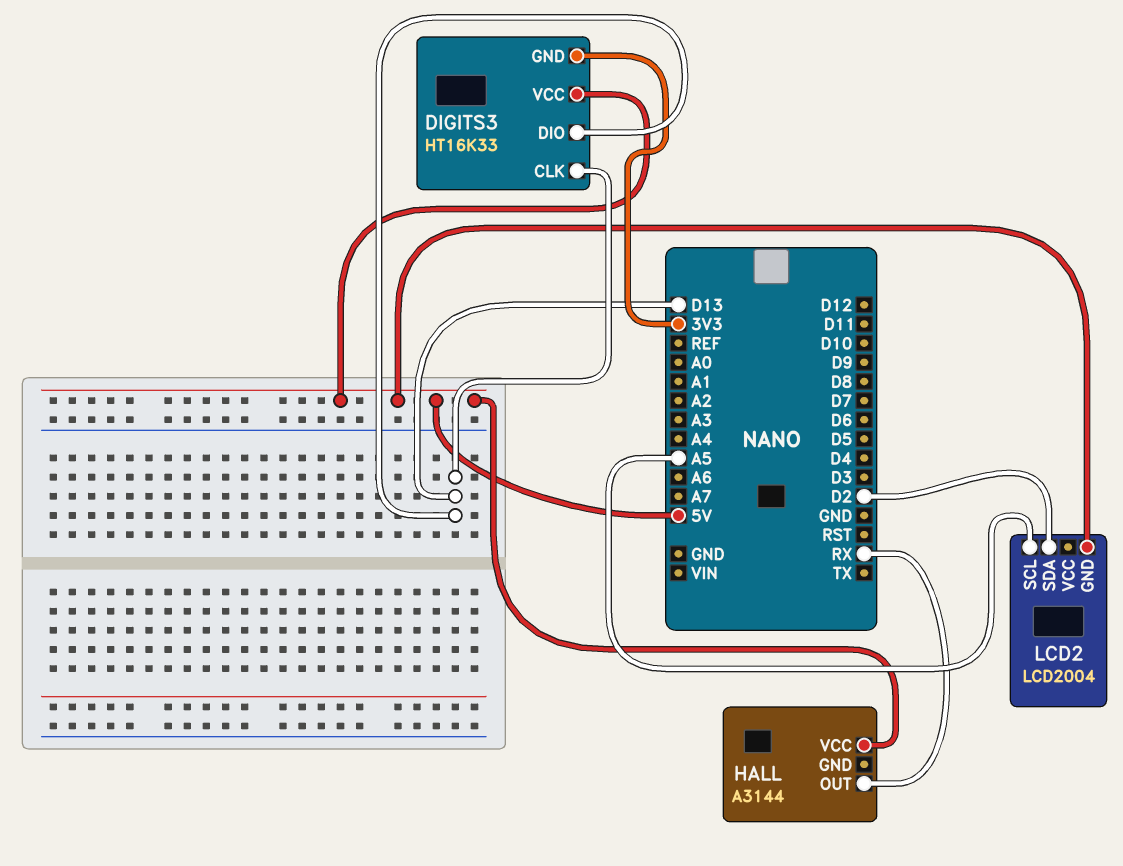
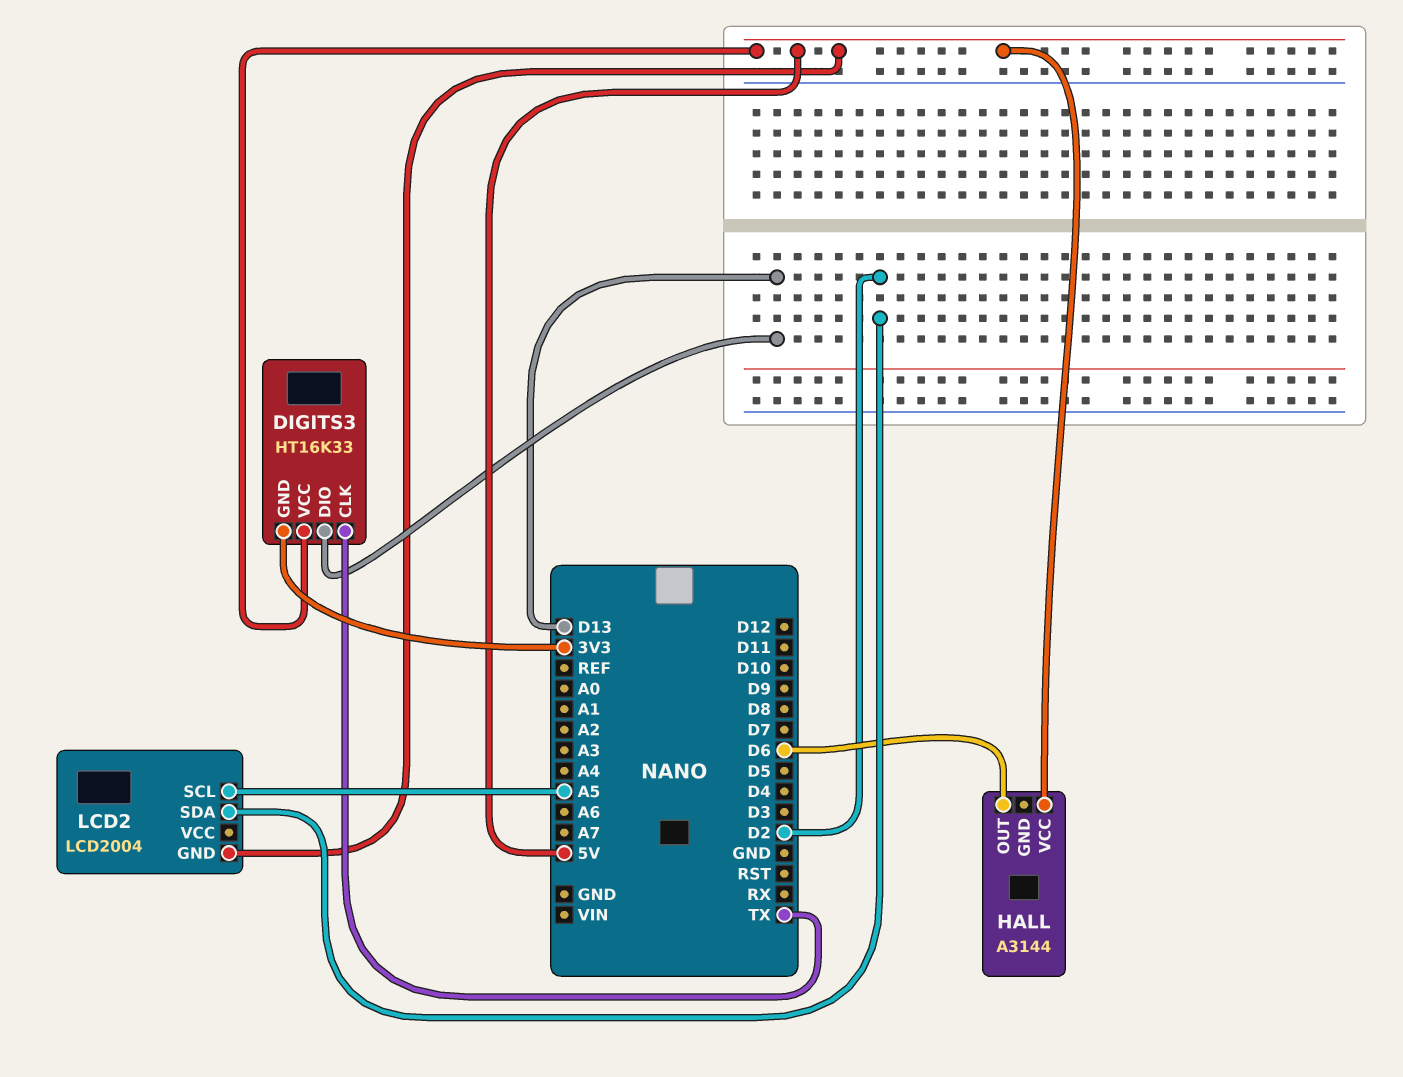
DIGITS3 pin CLK: D13 -> TX
HALL pin OUT: RX -> D6

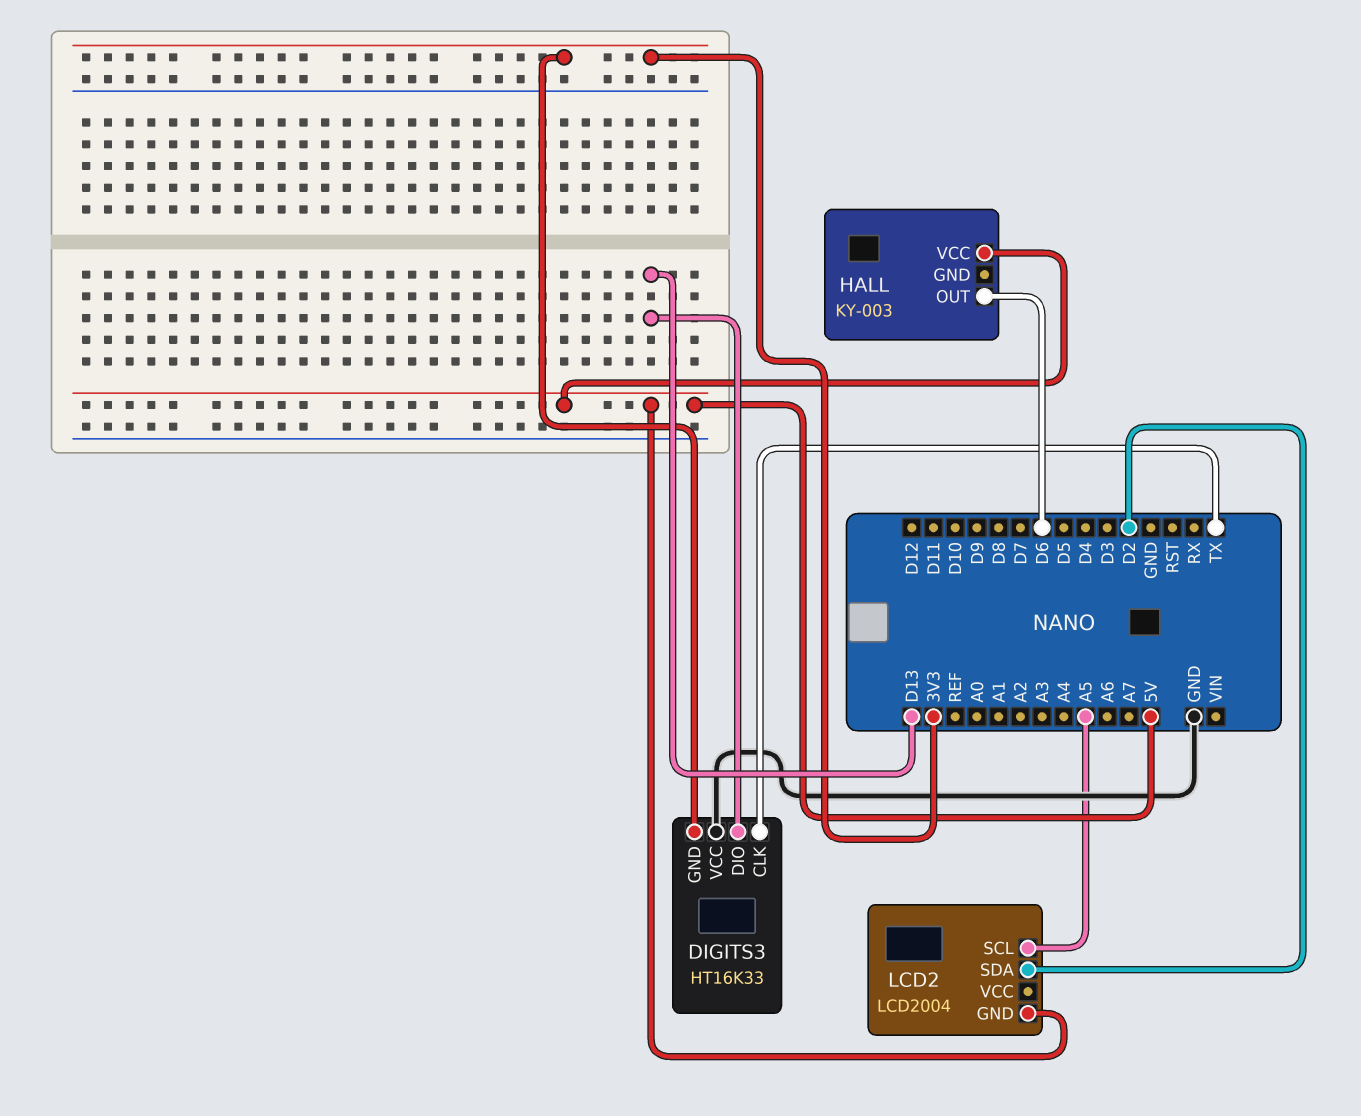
DIGITS3 pin VCC: 5V -> GND
HALL: A3144 -> KY-003

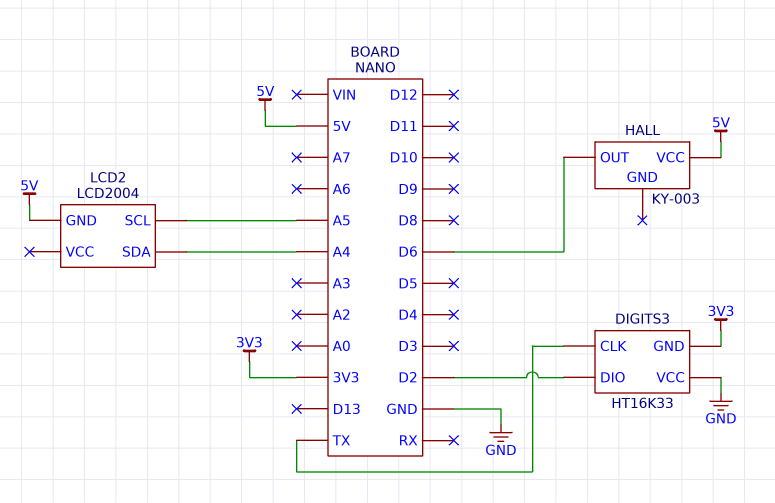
DIGITS3 pin DIO: D13 -> D2
LCD2 pin SDA: D2 -> A4

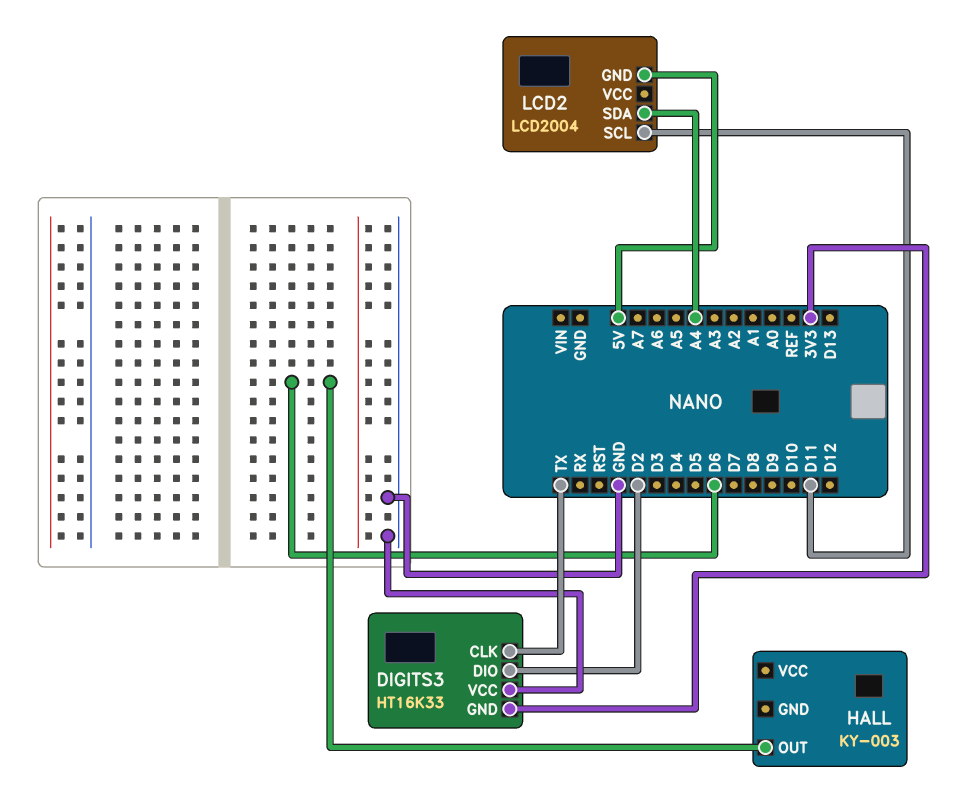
HALL pin VCC: 5V -> none
LCD2 pin SCL: A5 -> D11

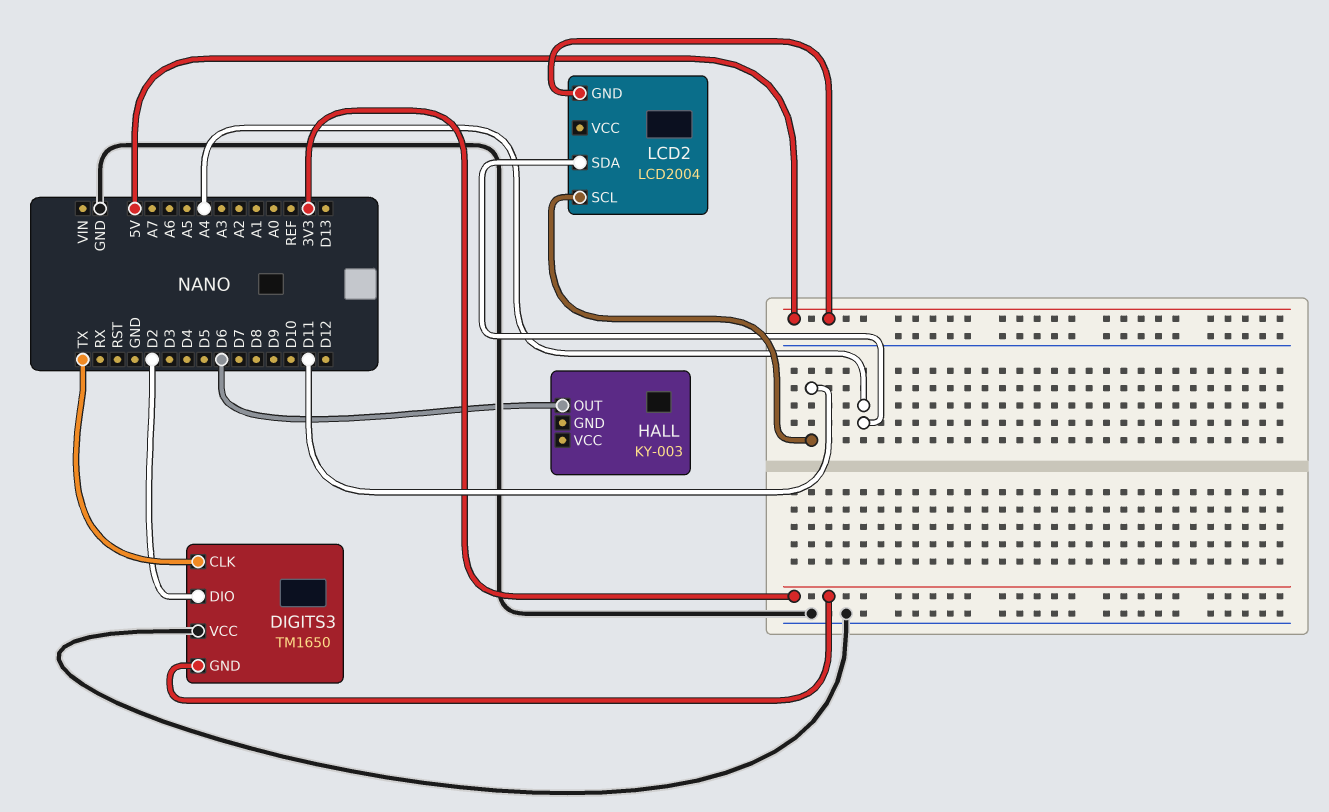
DIGITS3: HT16K33 -> TM1650

